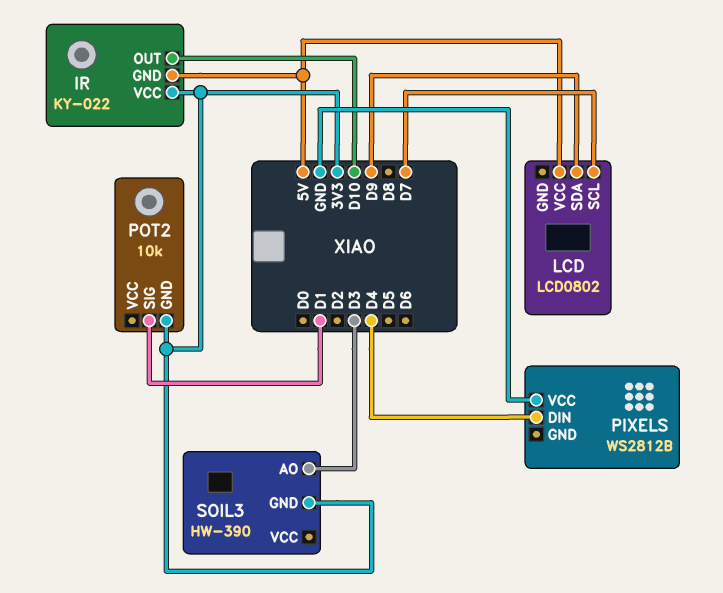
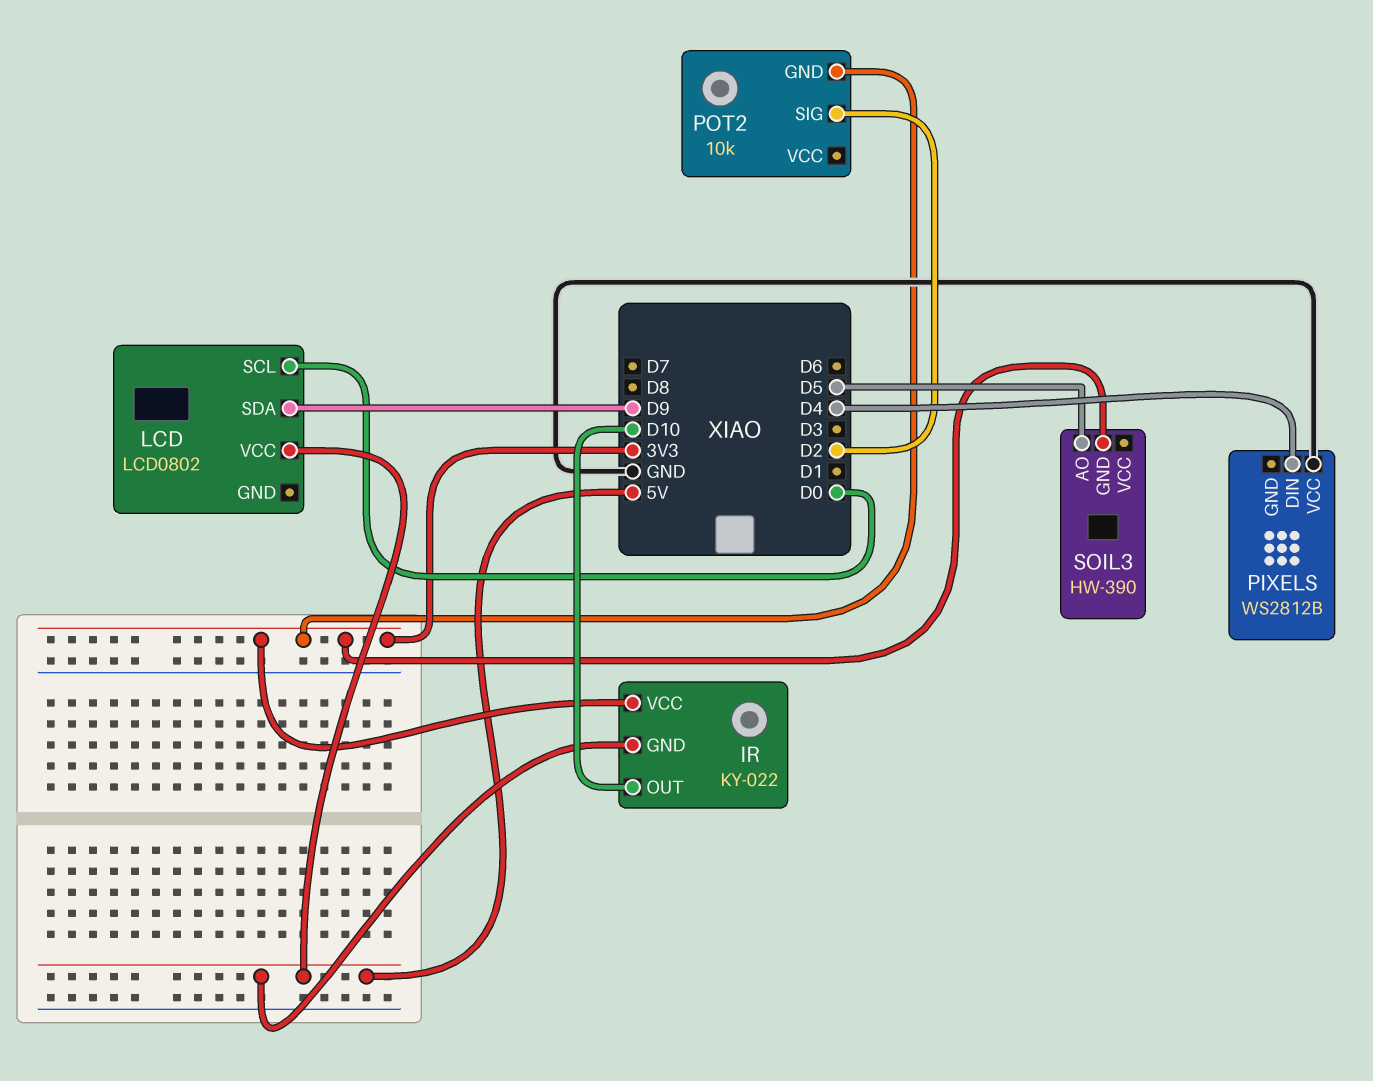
LCD pin SCL: D7 -> D0
POT2 pin SIG: D1 -> D2
SOIL3 pin AO: D3 -> D5

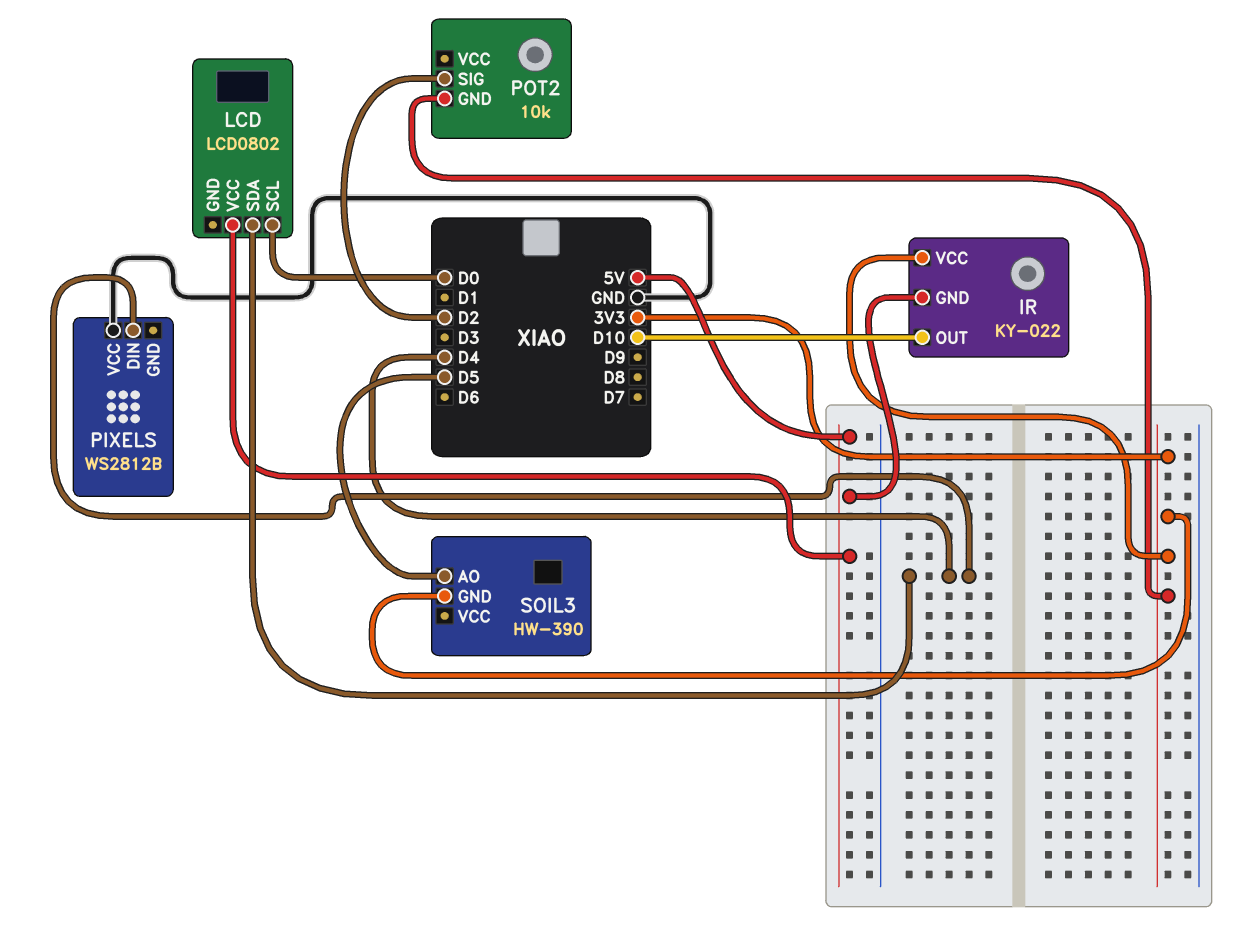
LCD pin SDA: D9 -> D4

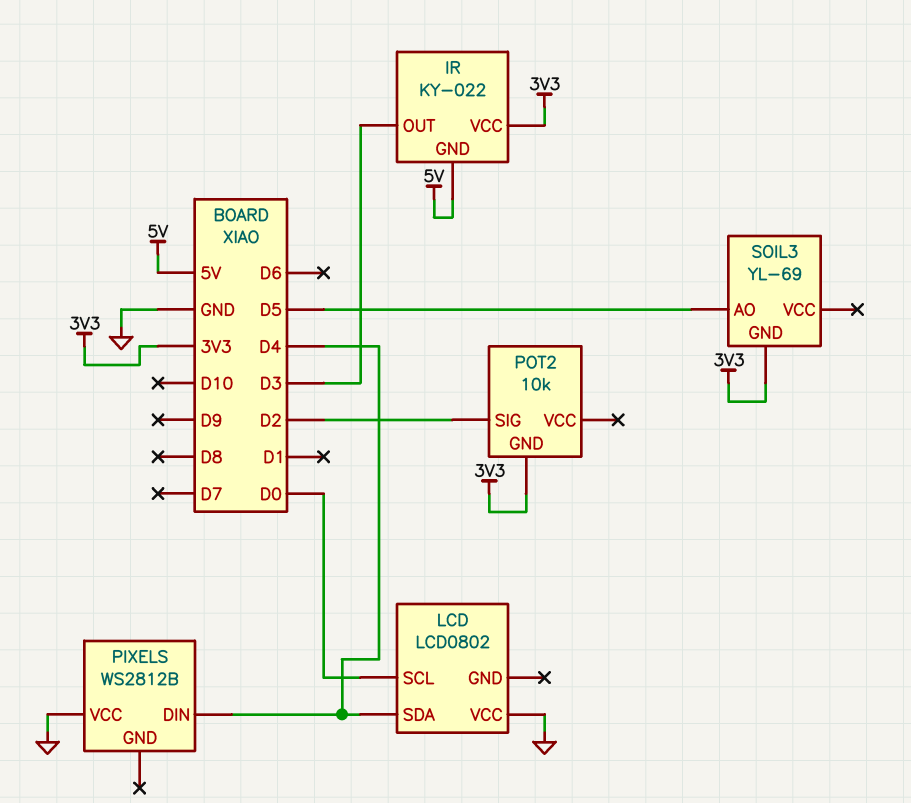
IR pin OUT: D10 -> D3
LCD pin VCC: 5V -> GND
SOIL3: HW-390 -> YL-69

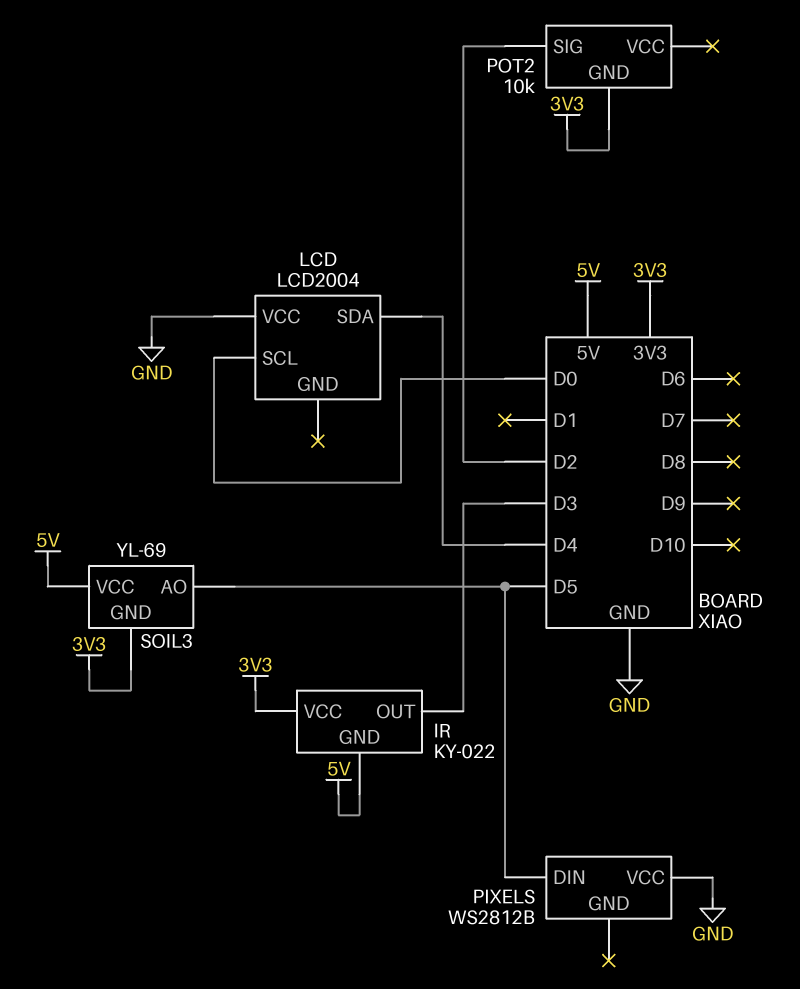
LCD: LCD0802 -> LCD2004
PIXELS pin DIN: D4 -> D5
SOIL3 pin VCC: none -> 5V

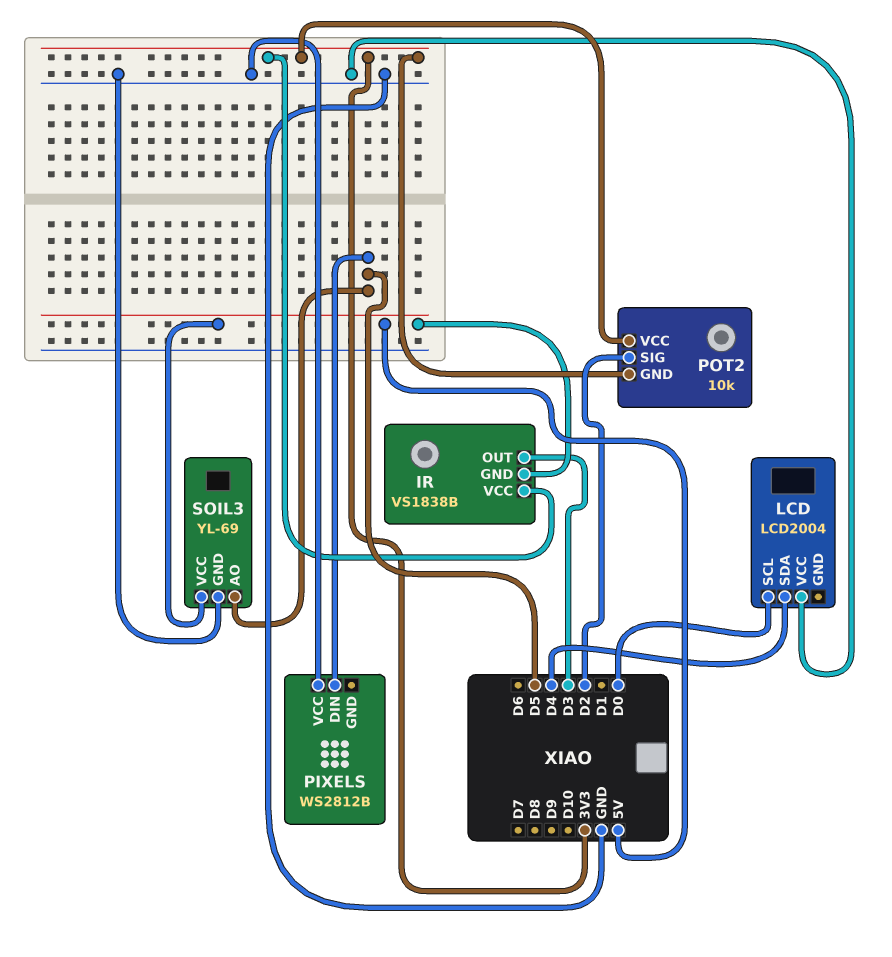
IR: KY-022 -> VS1838B
POT2 pin VCC: none -> 3V3
SOIL3 pin GND: 3V3 -> GND

